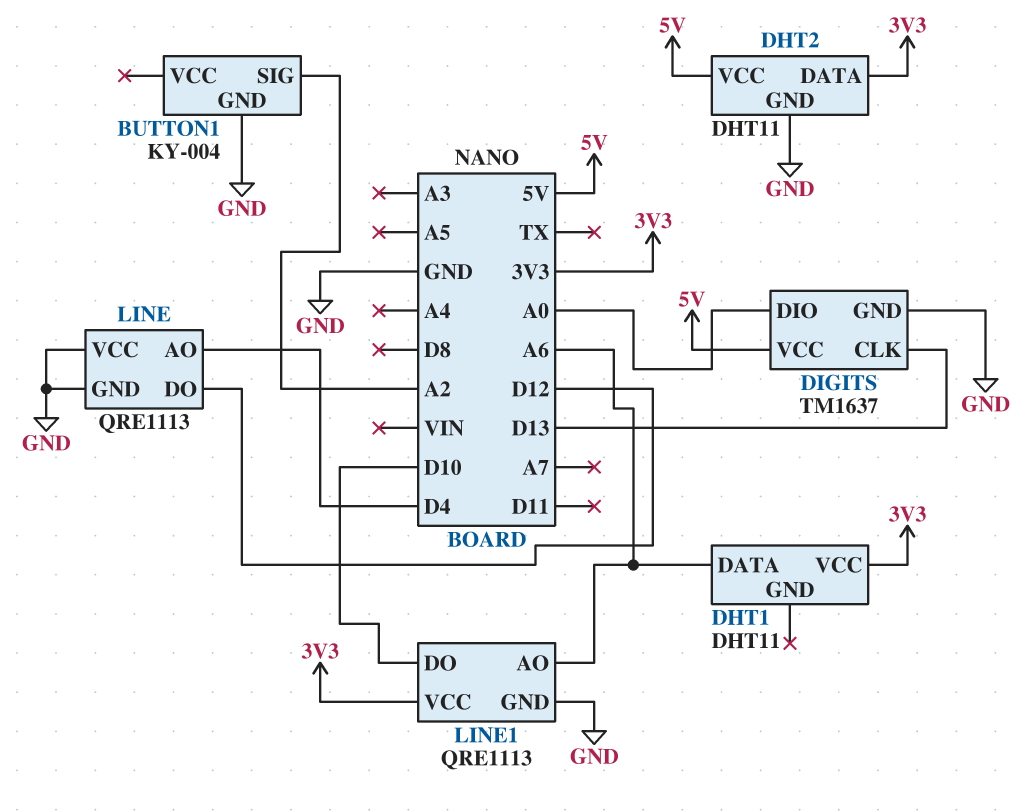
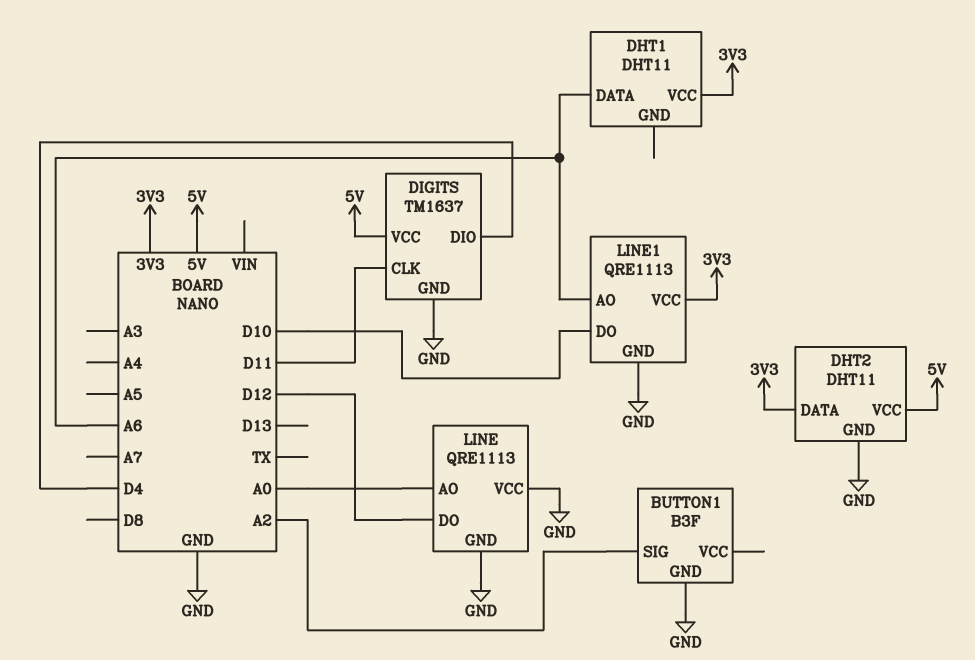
BUTTON1: KY-004 -> B3F
DIGITS pin CLK: D13 -> D11
DIGITS pin DIO: A0 -> D4
LINE pin AO: D4 -> A0

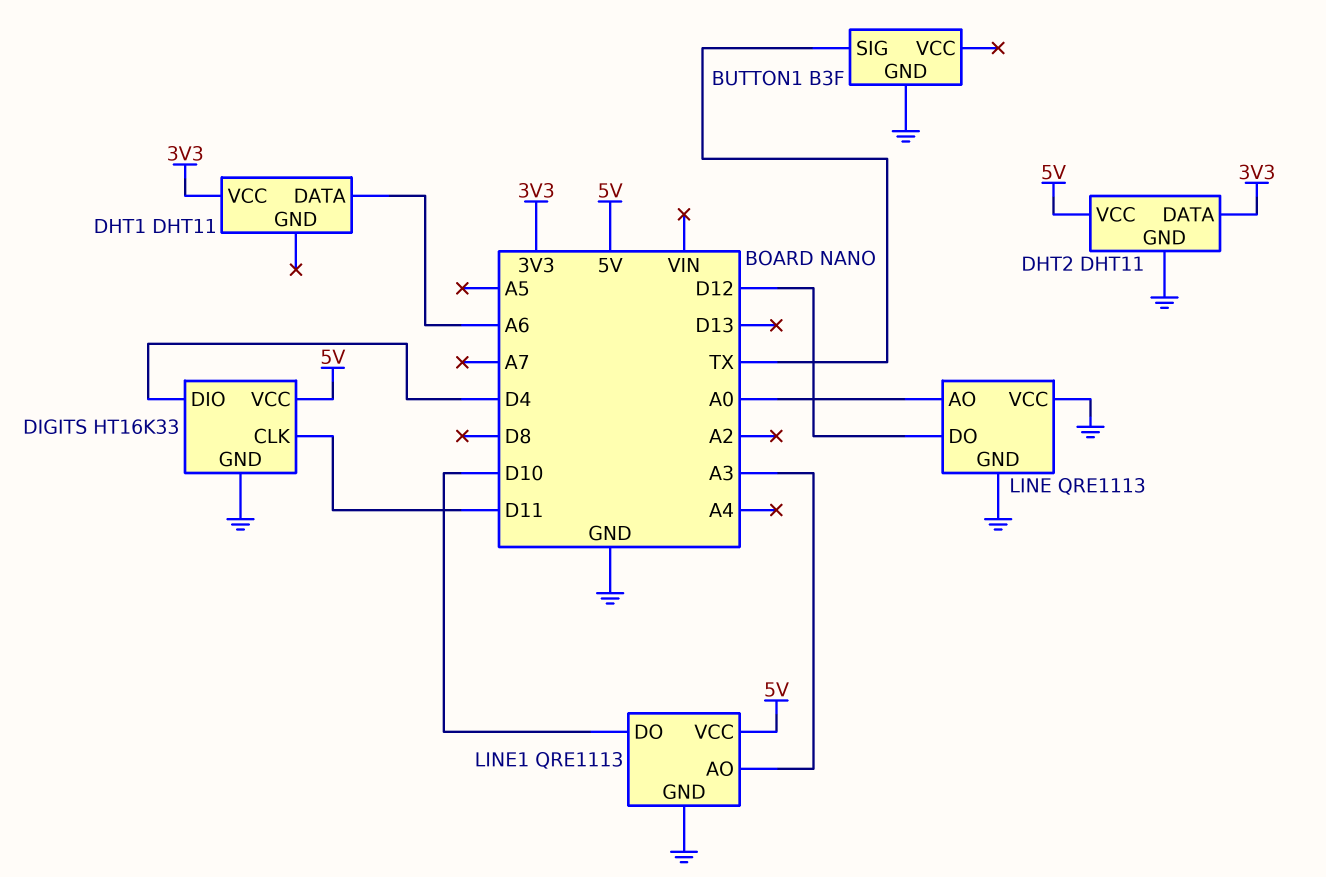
BUTTON1 pin SIG: A2 -> TX
DIGITS: TM1637 -> HT16K33
LINE1 pin AO: A6 -> A3
LINE1 pin VCC: 3V3 -> 5V

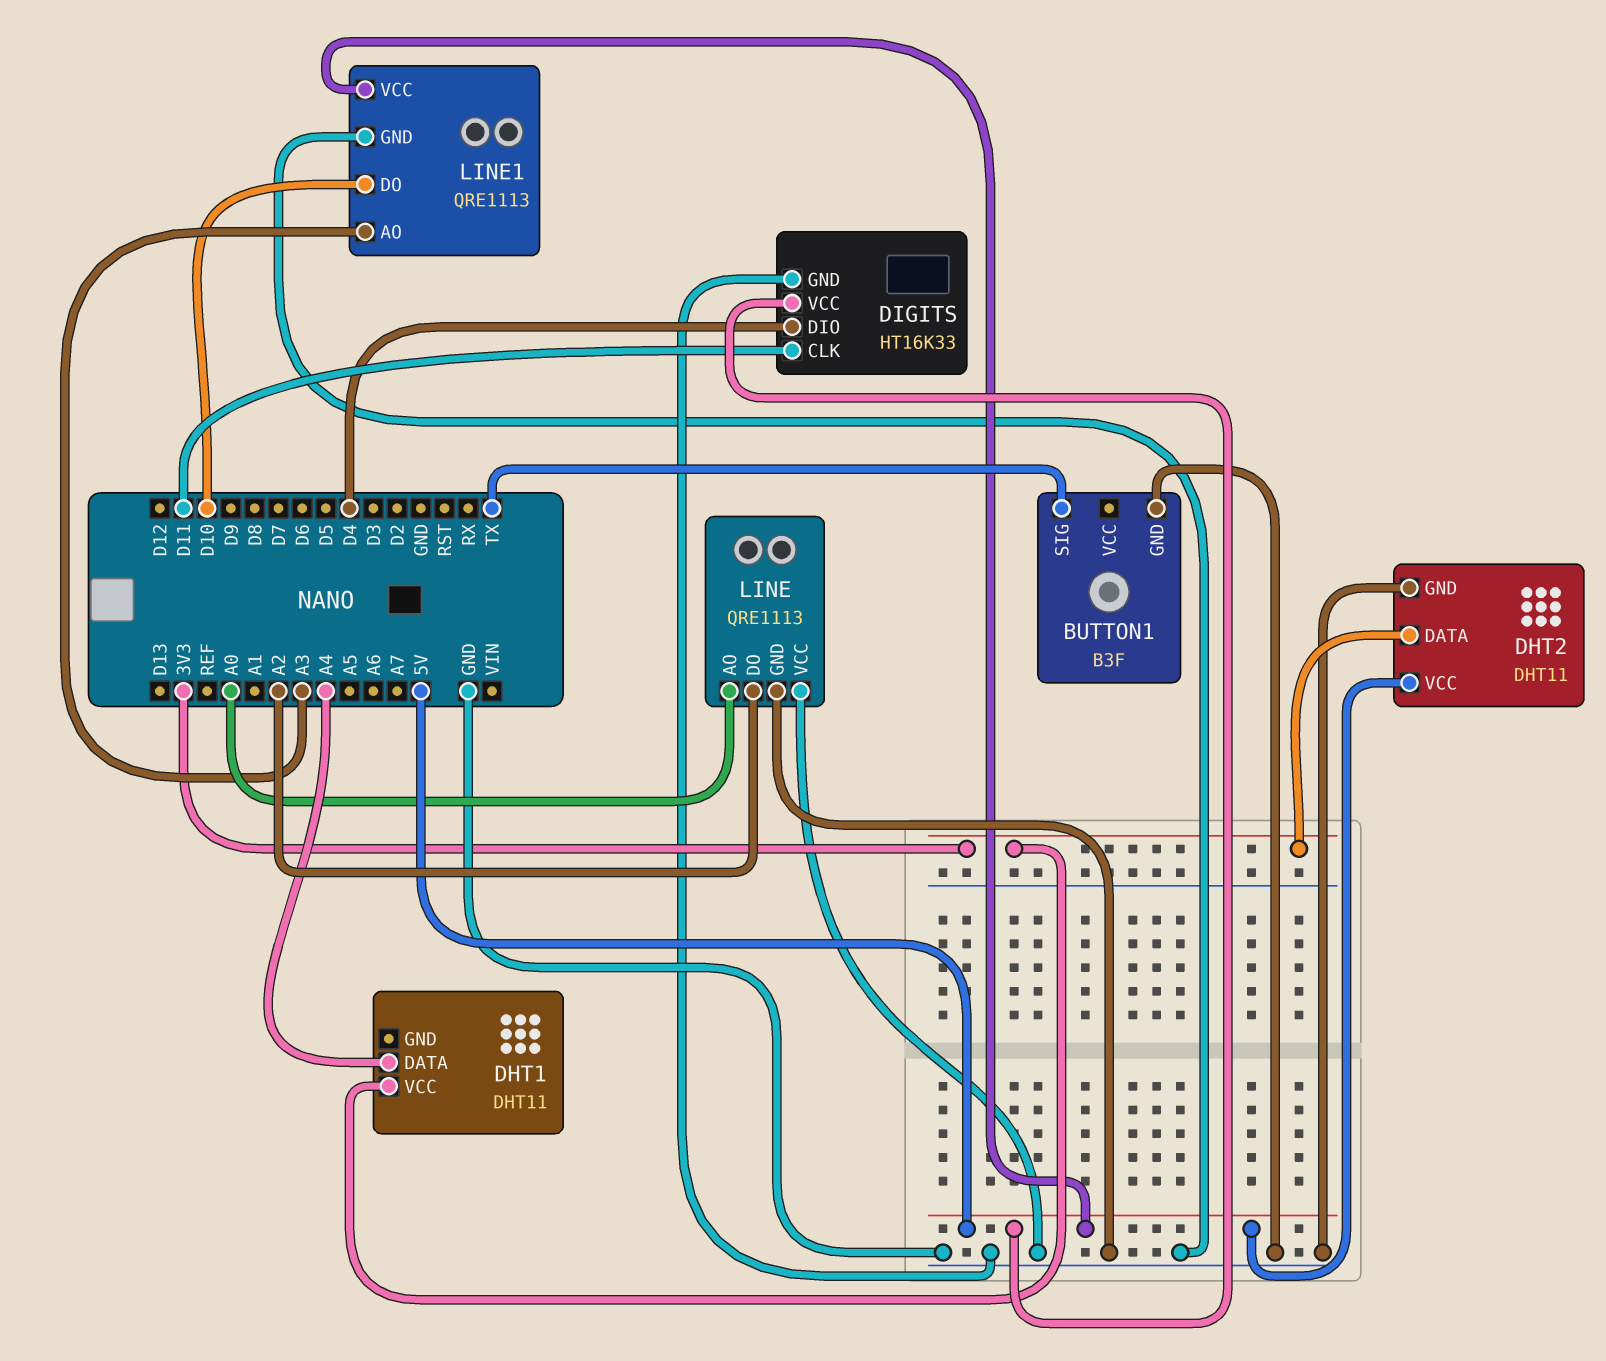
DHT1 pin DATA: A6 -> A4
LINE pin DO: D12 -> A2

